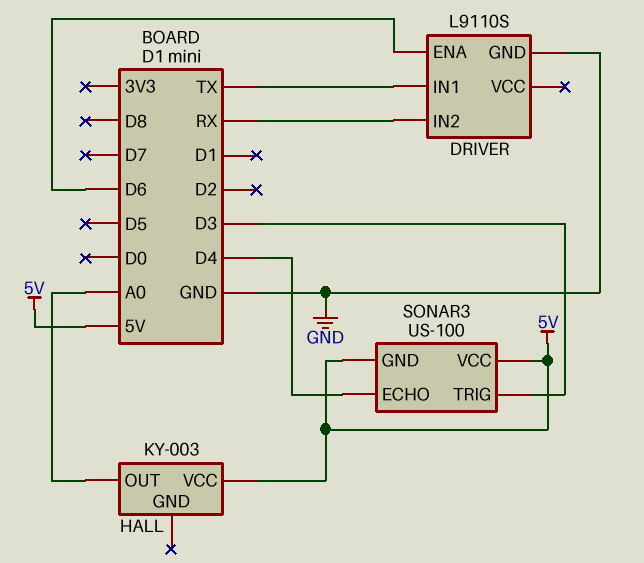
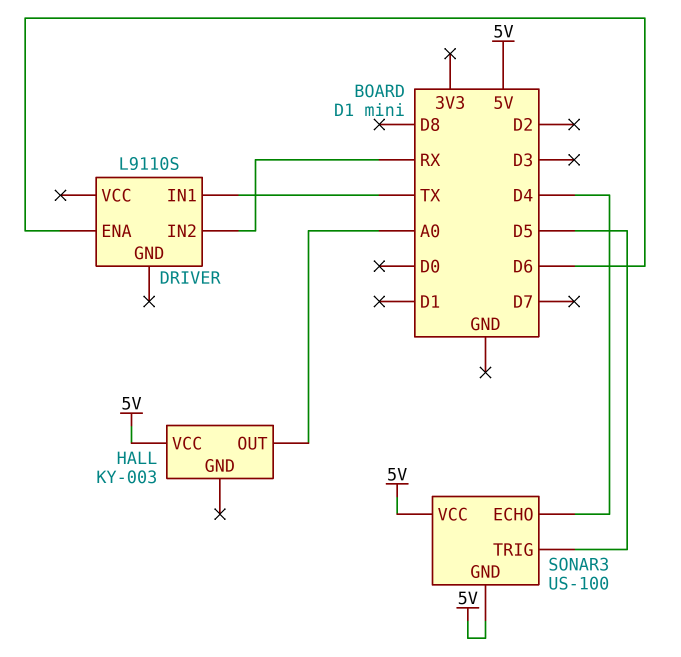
DRIVER pin GND: GND -> none
SONAR3 pin TRIG: D3 -> D5

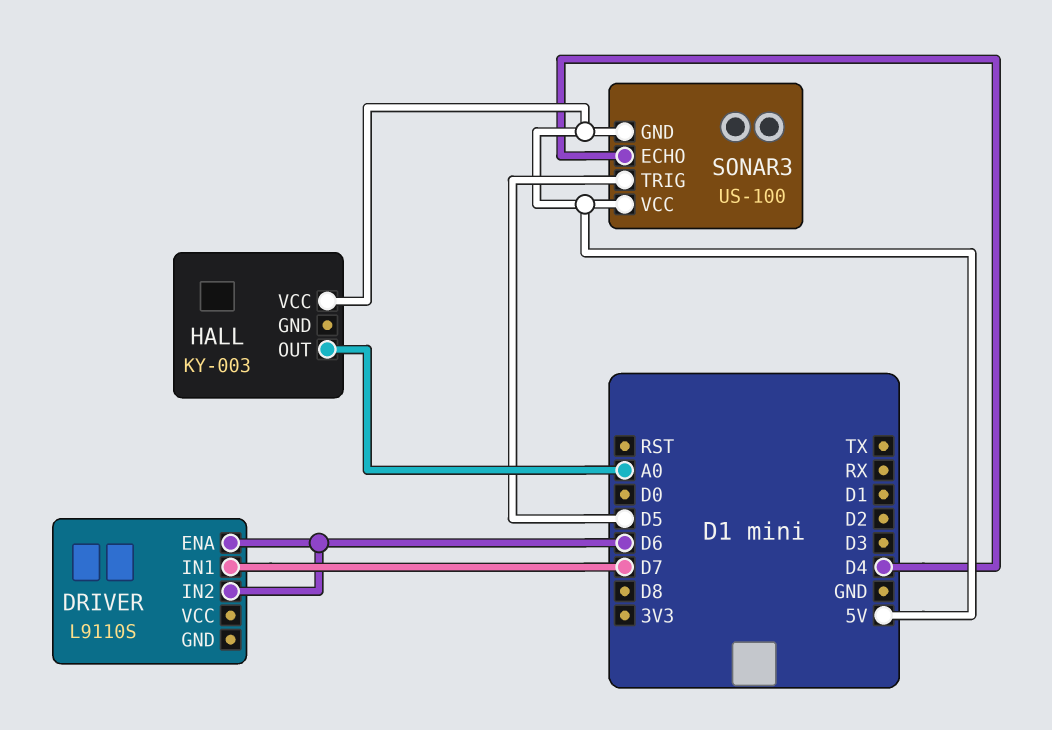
DRIVER pin IN1: TX -> D7
DRIVER pin IN2: RX -> D6

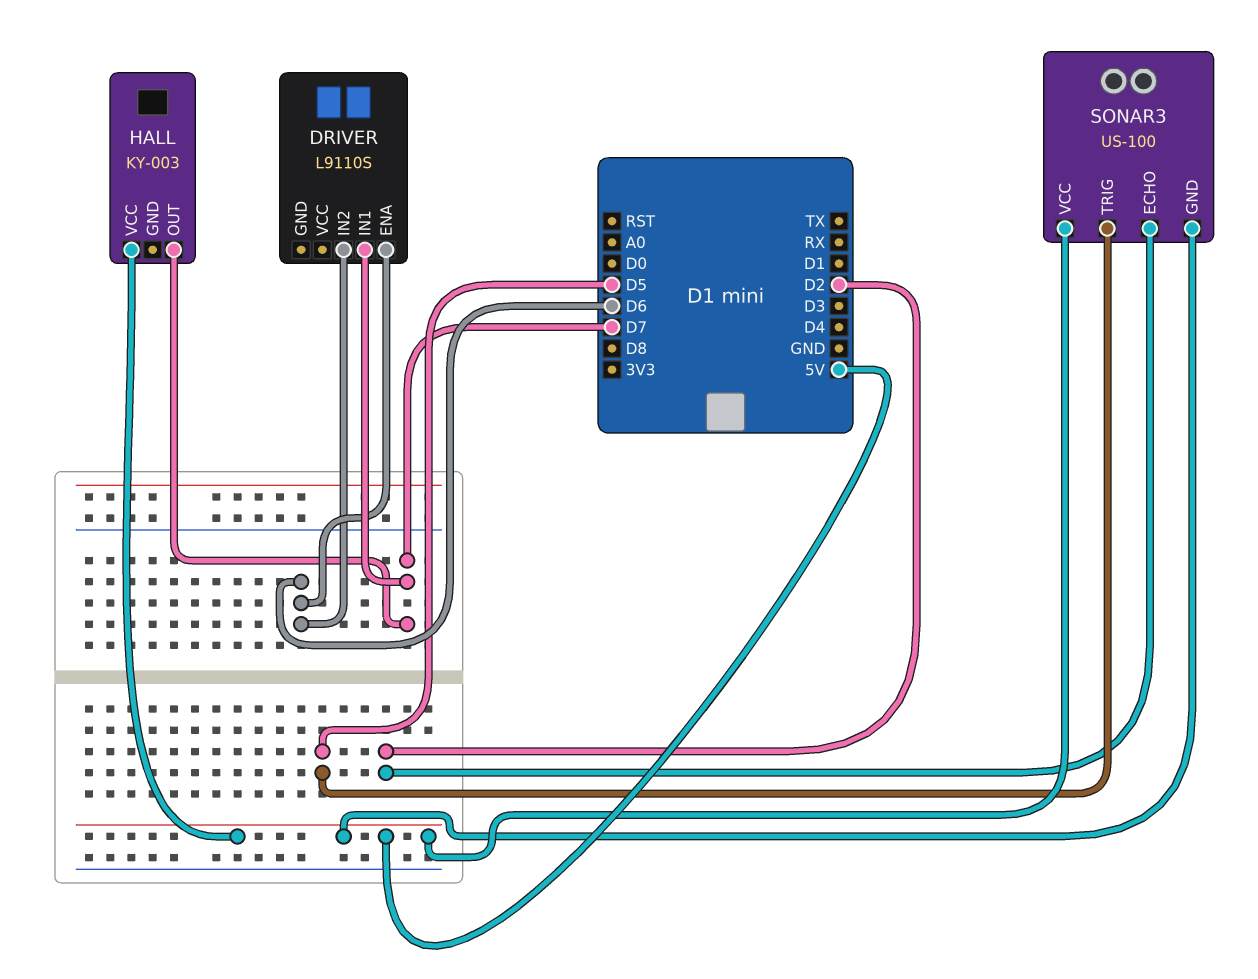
HALL pin OUT: A0 -> D7
SONAR3 pin ECHO: D4 -> D2

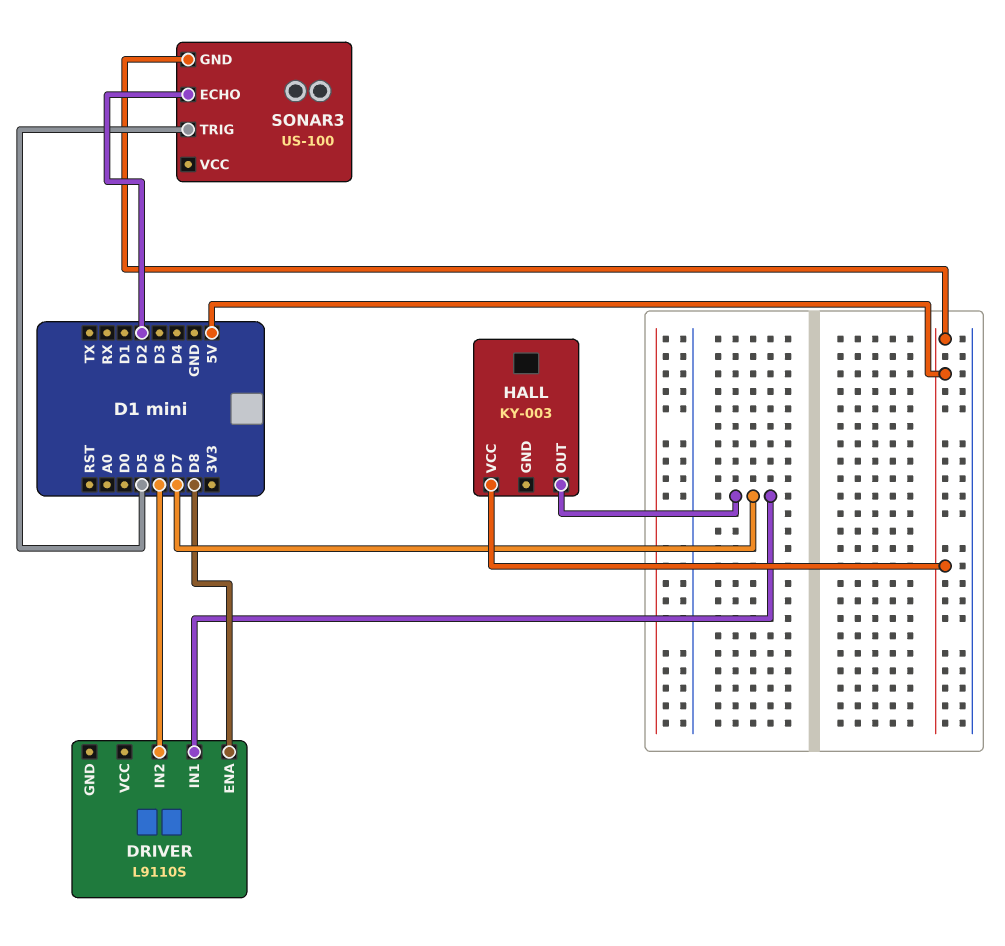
DRIVER pin ENA: D6 -> D8
SONAR3 pin VCC: 5V -> none

